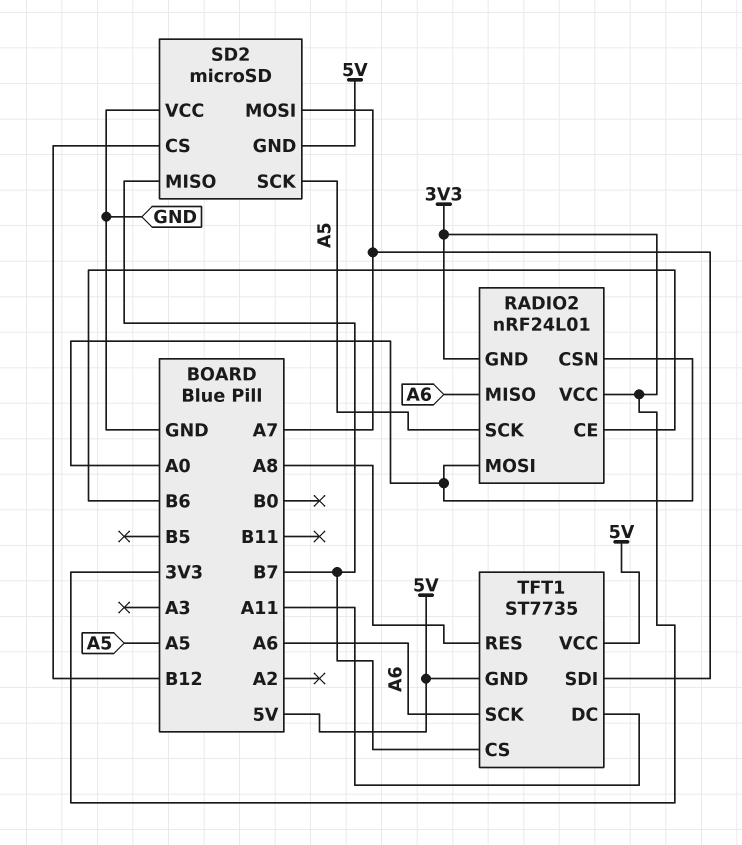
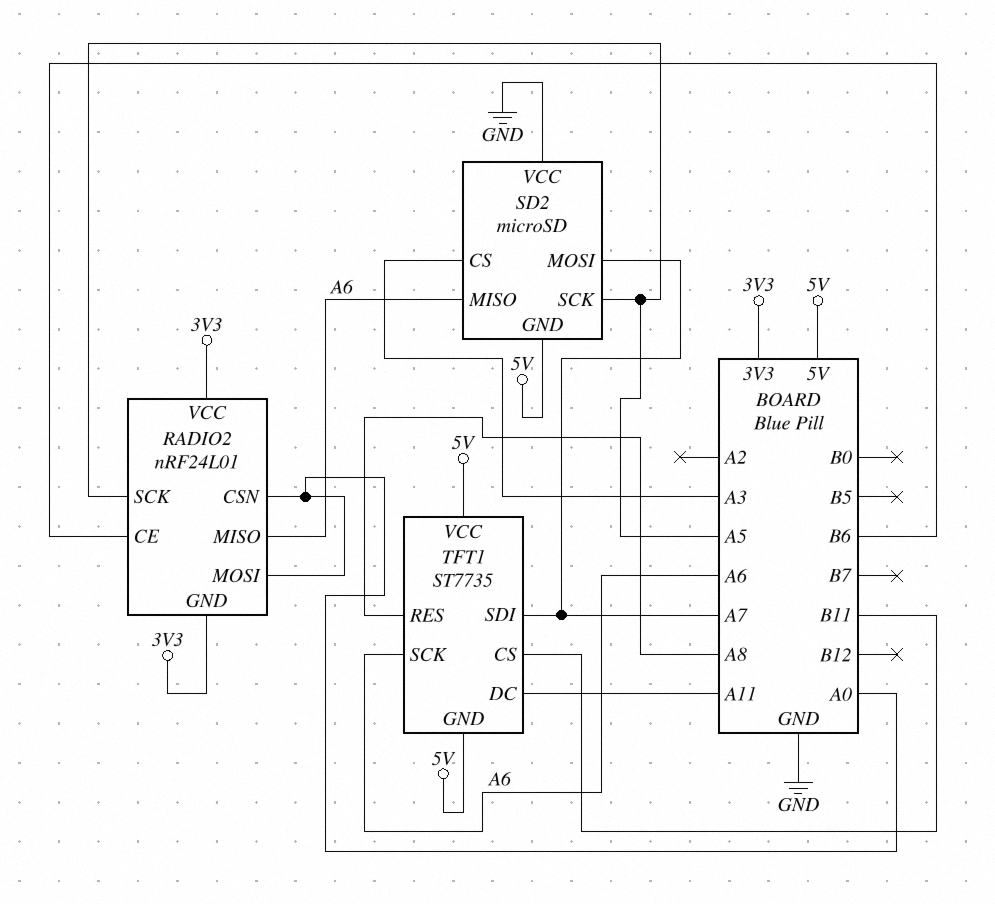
SD2 pin CS: B12 -> A3
SD2 pin MISO: B7 -> A6
TFT1 pin CS: B7 -> B11

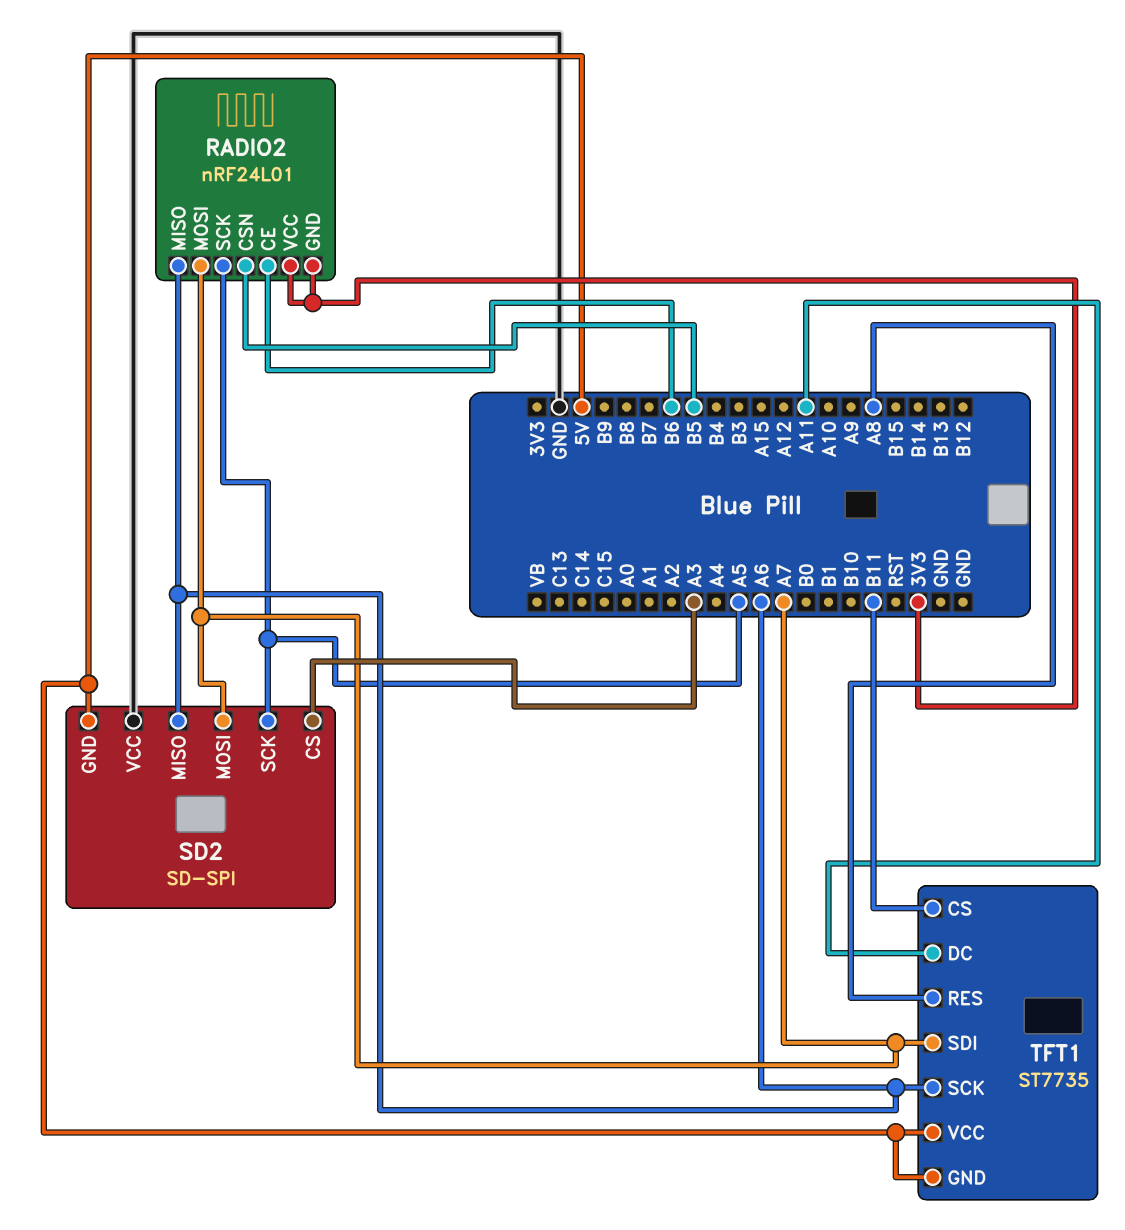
RADIO2 pin CSN: A0 -> B5
RADIO2 pin MOSI: A0 -> A7
SD2: microSD -> SD-SPI

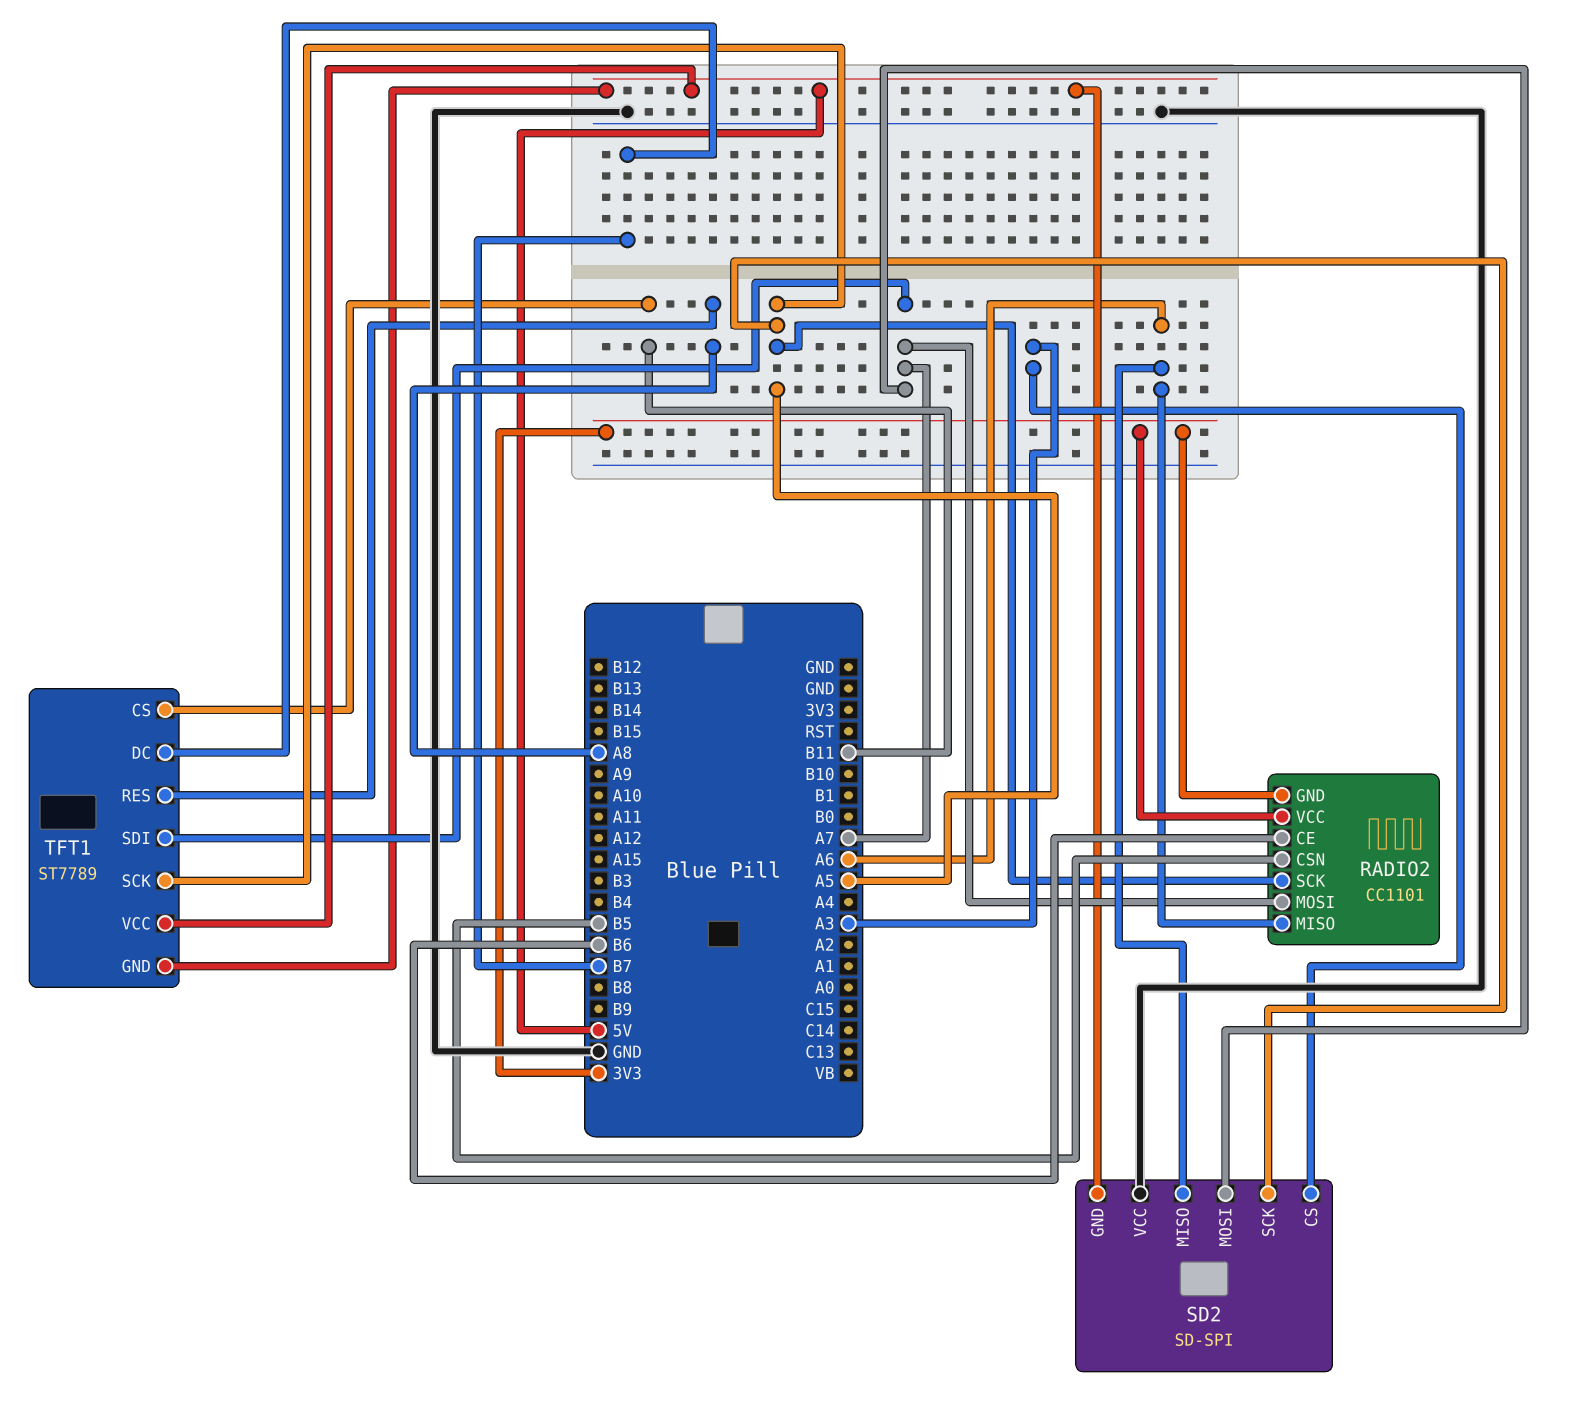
RADIO2: nRF24L01 -> CC1101
TFT1: ST7735 -> ST7789
TFT1 pin DC: A11 -> B7
TFT1 pin SCK: A6 -> A5

